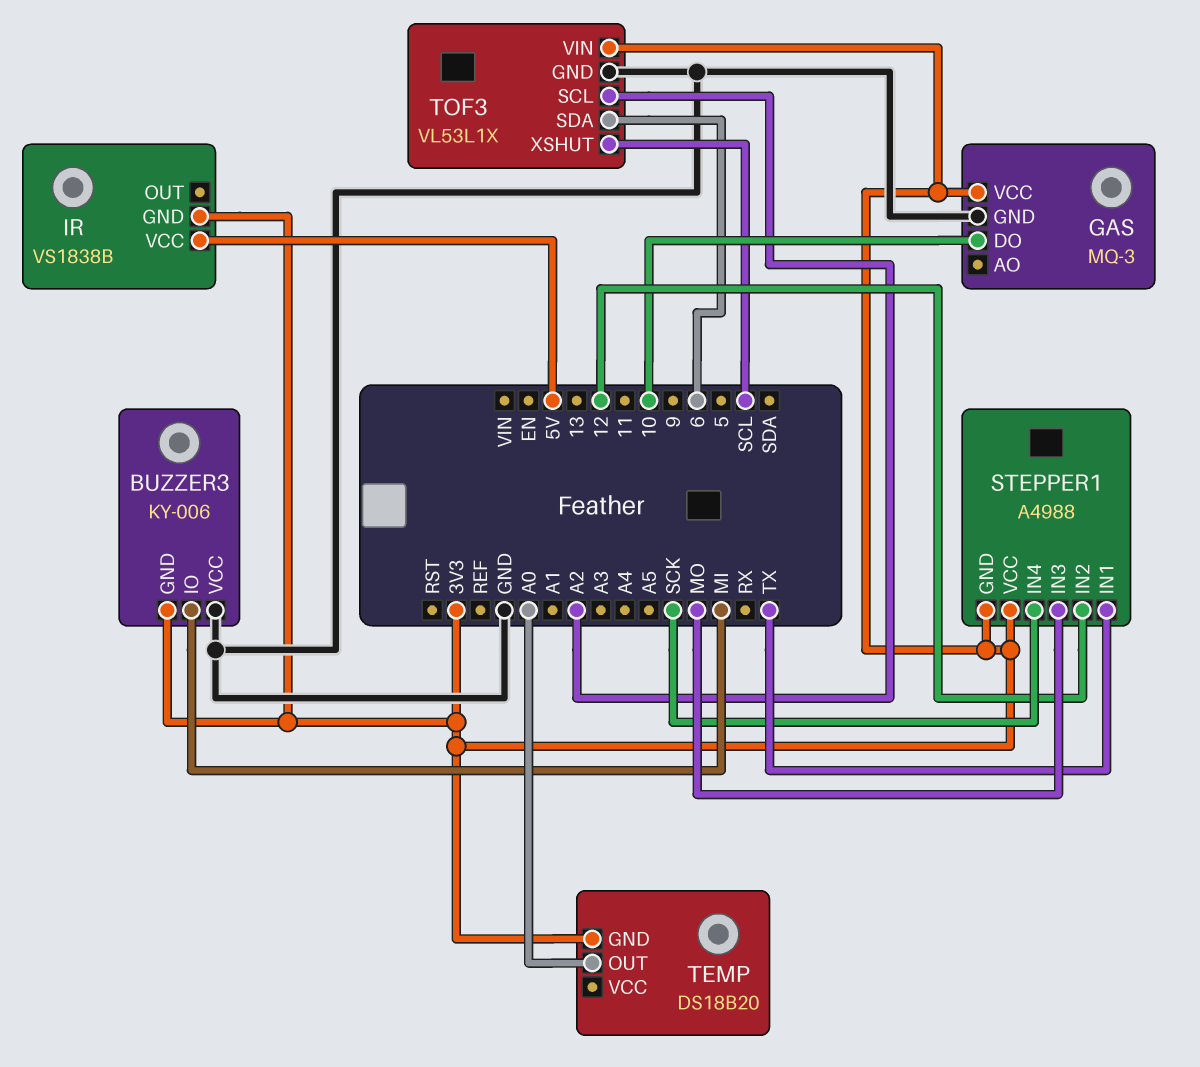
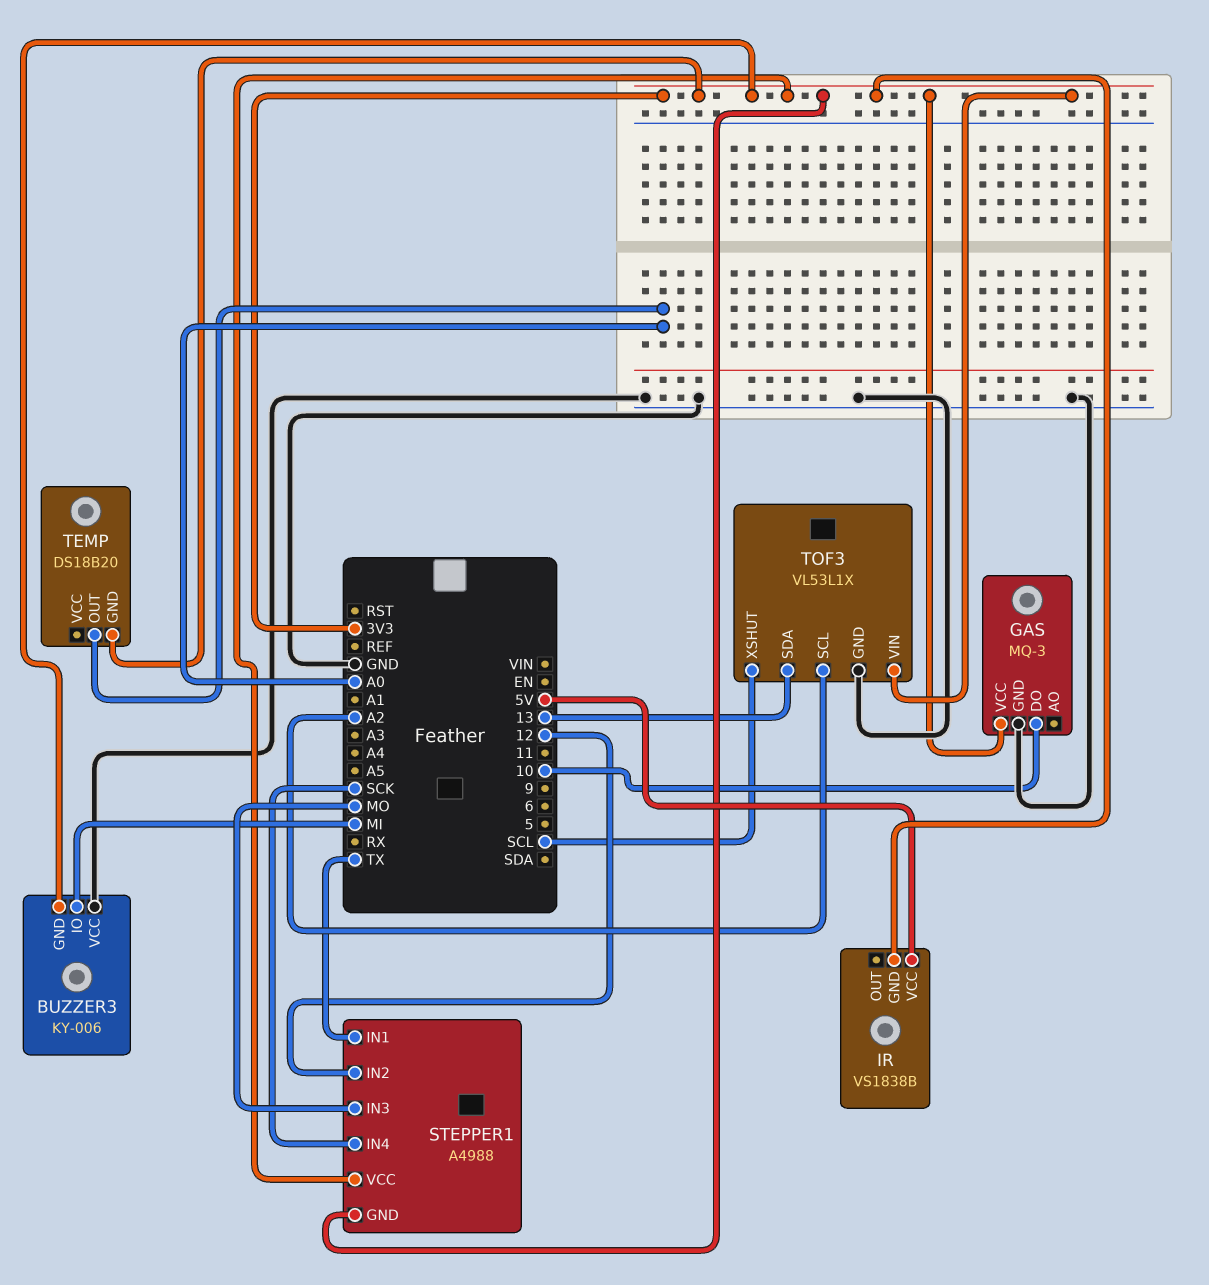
TOF3 pin SDA: 6 -> 13

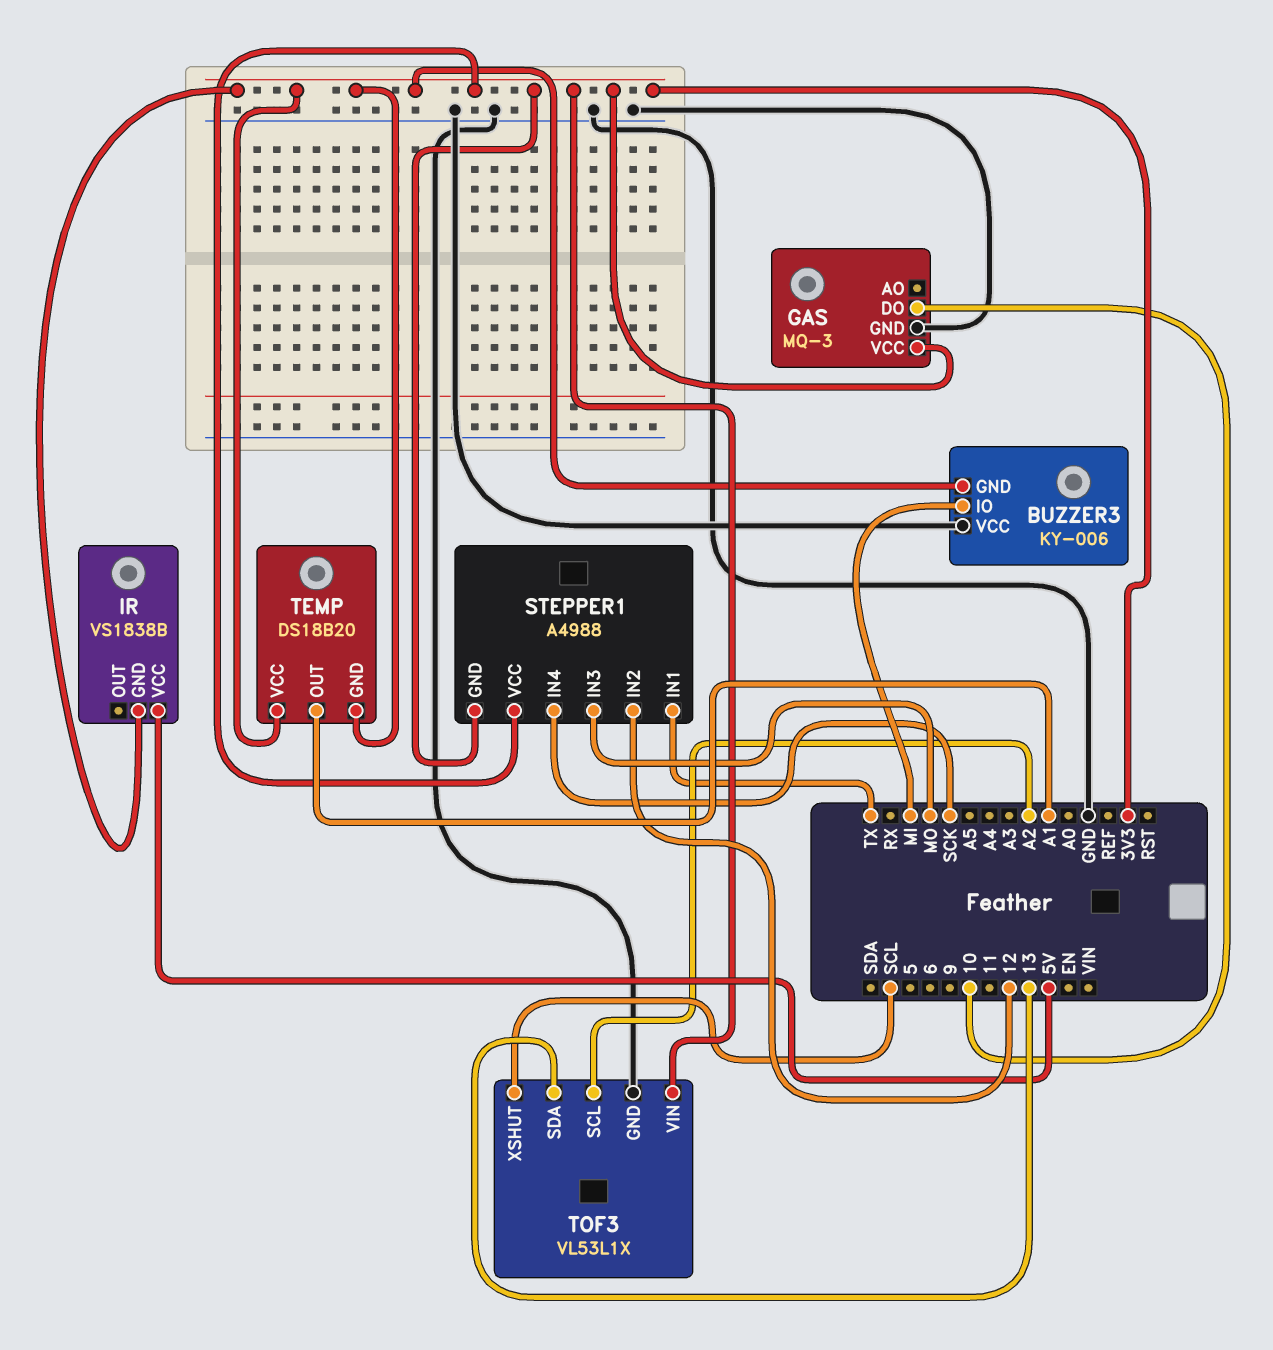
TEMP pin OUT: A0 -> A1
TEMP pin VCC: none -> 3V3

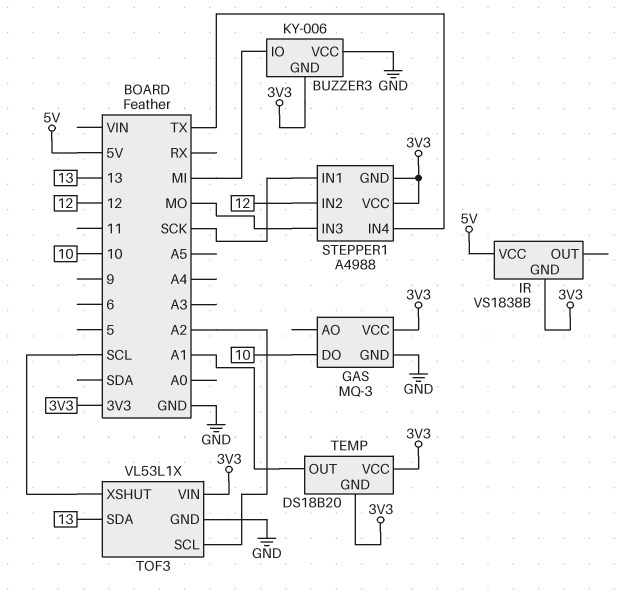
STEPPER1 pin IN1: TX -> SCK
STEPPER1 pin IN4: SCK -> TX

